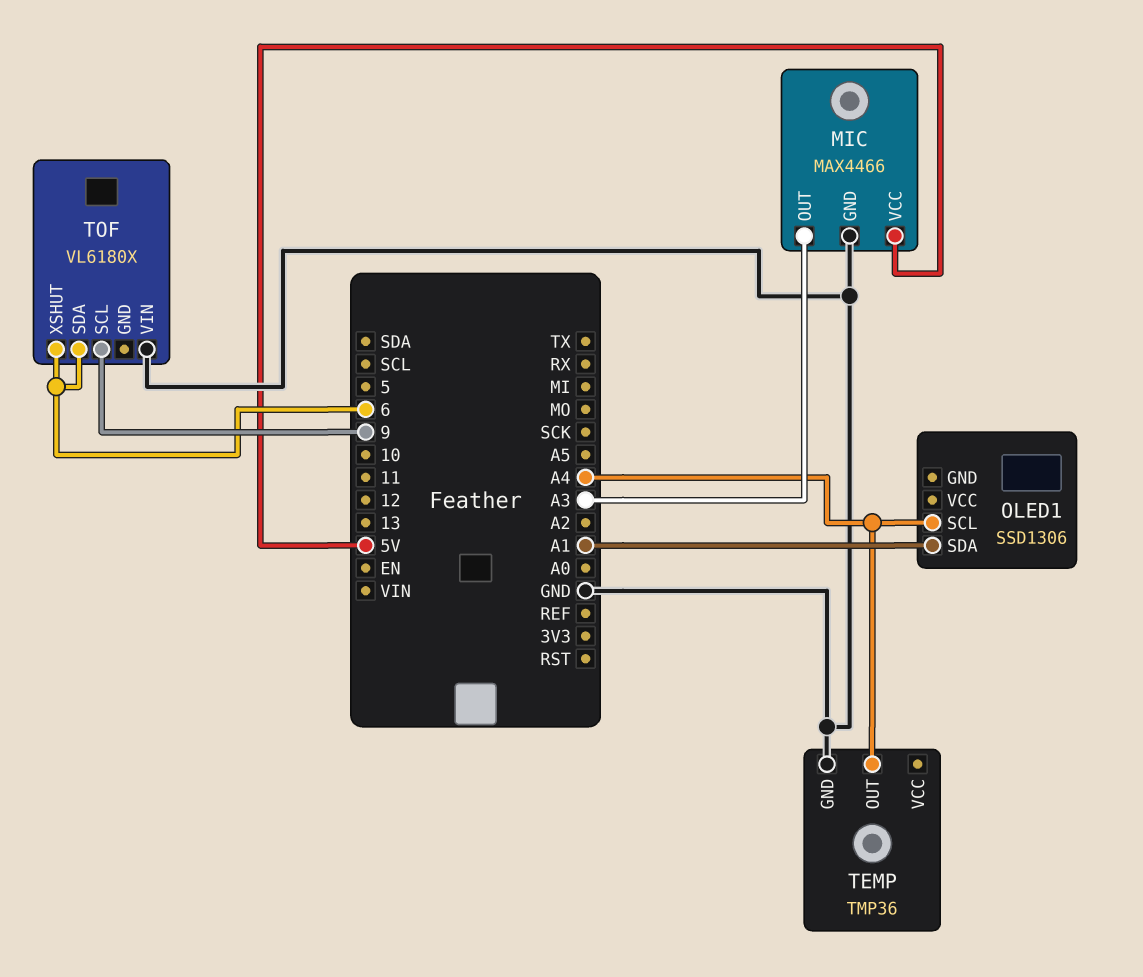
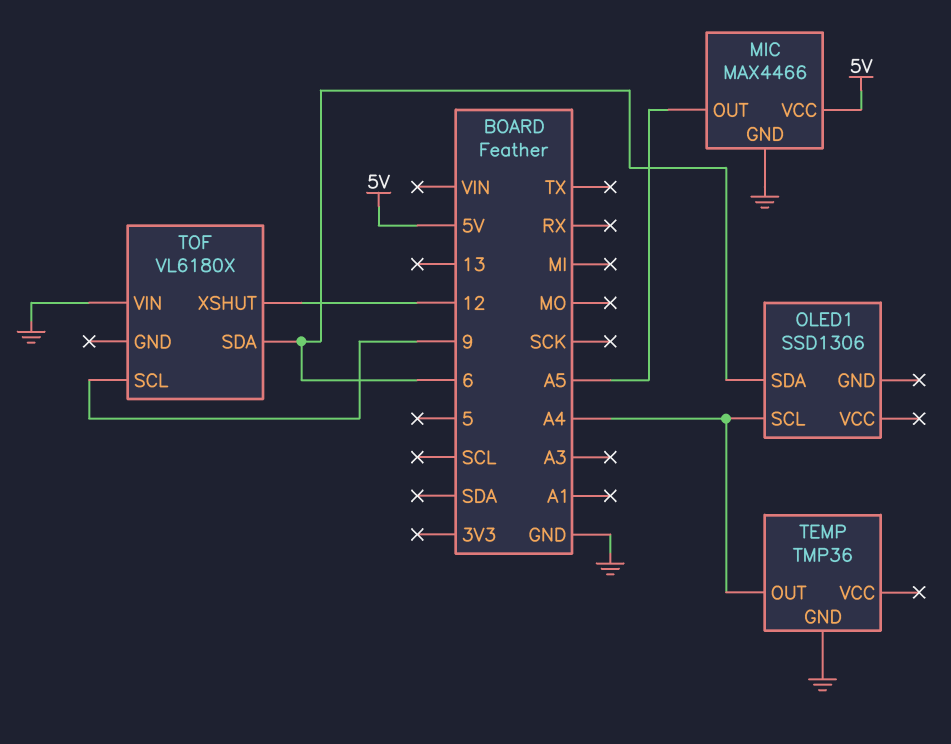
MIC pin OUT: A3 -> A5
OLED1 pin SDA: A1 -> 6
TOF pin XSHUT: 6 -> 12

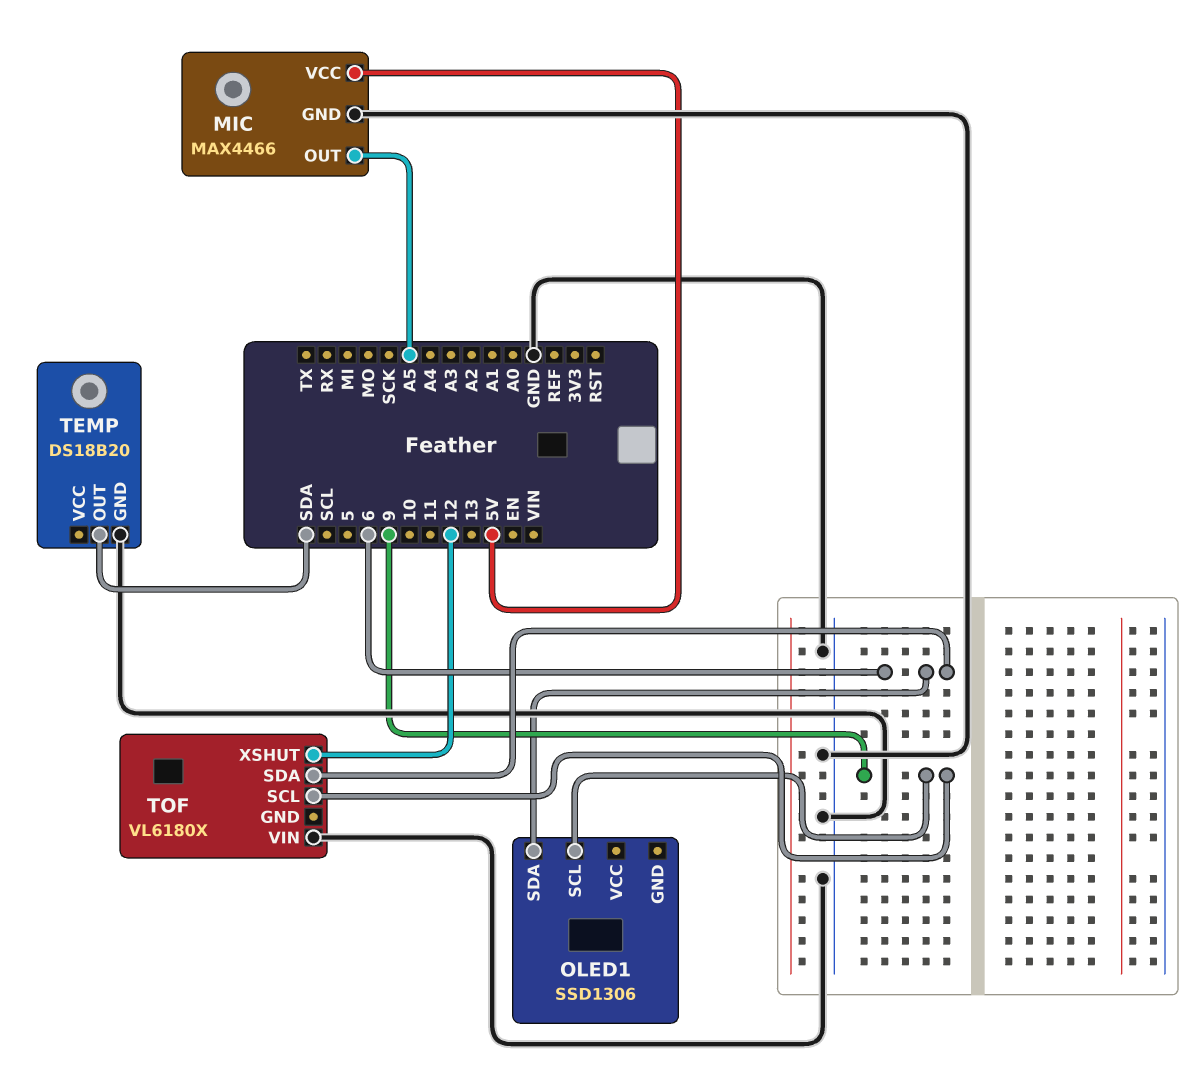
OLED1 pin SCL: A4 -> 9
TEMP: TMP36 -> DS18B20
TEMP pin OUT: A4 -> SDA

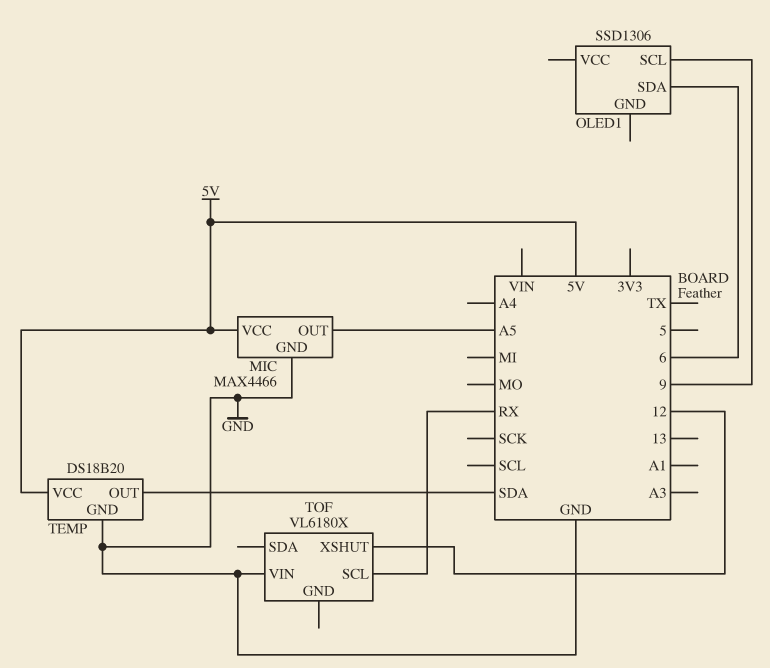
TEMP pin VCC: none -> 5V
TOF pin SCL: 9 -> RX
TOF pin SDA: 6 -> none

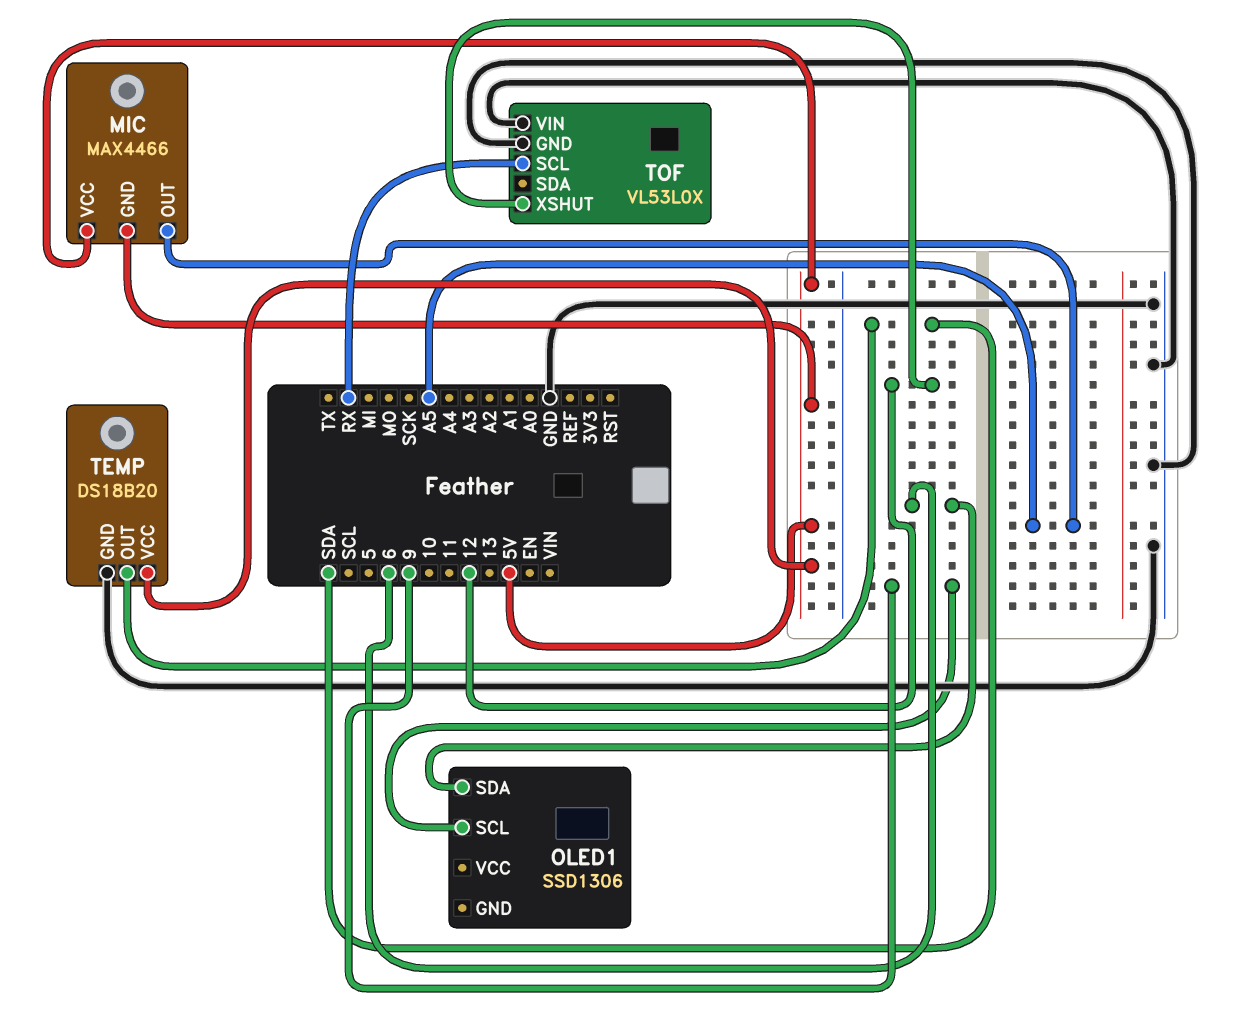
MIC pin GND: GND -> 5V
TOF: VL6180X -> VL53L0X
TOF pin GND: none -> GND

